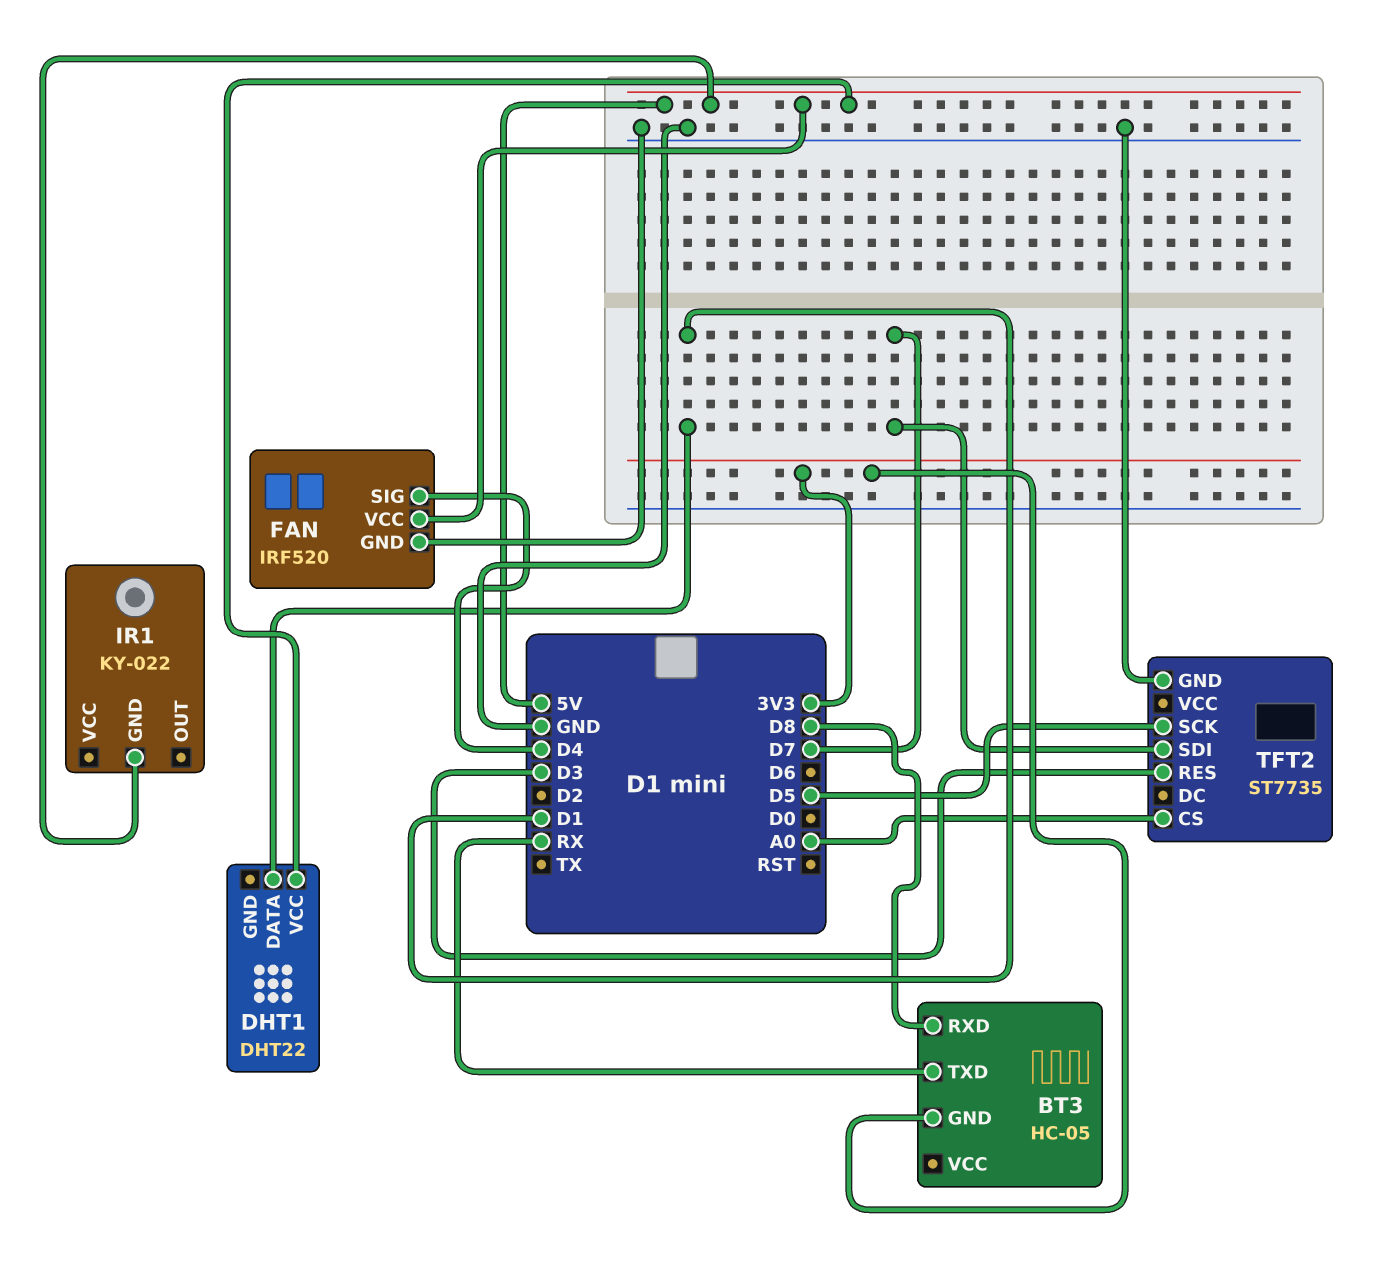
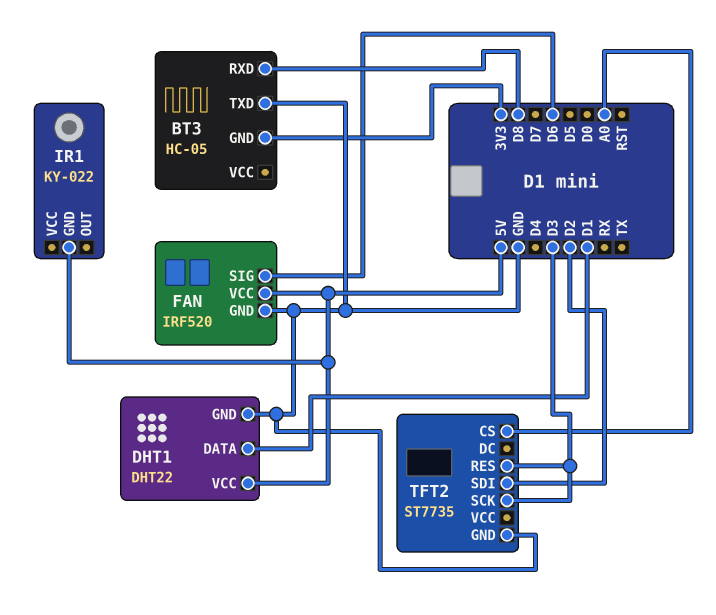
BT3 pin TXD: RX -> GND
DHT1 pin GND: none -> GND
FAN pin SIG: D4 -> D6
TFT2 pin SCK: D5 -> D3
TFT2 pin SDI: D7 -> D2

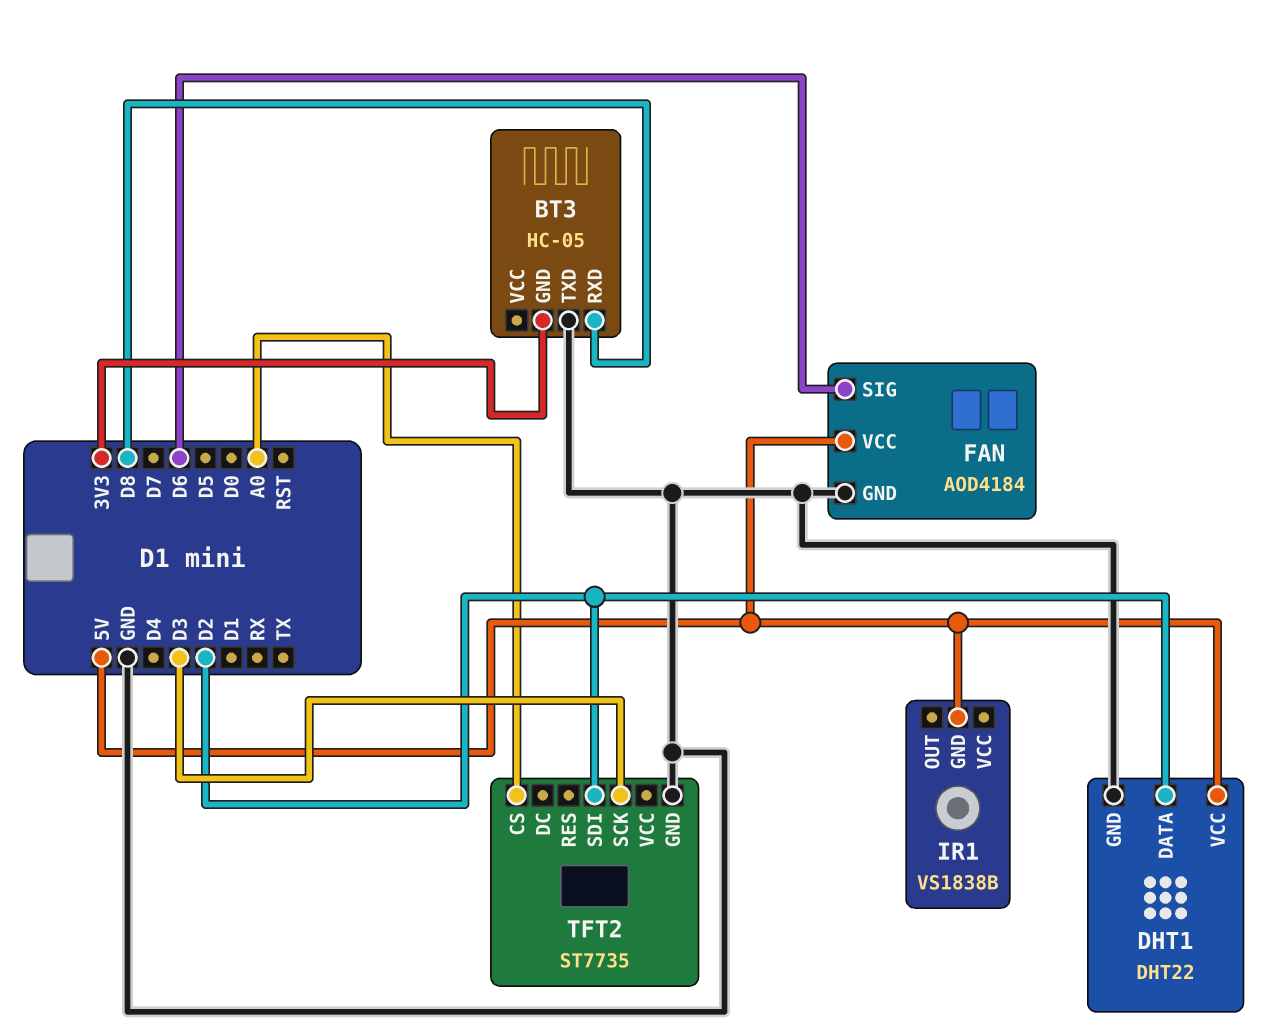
DHT1 pin DATA: D1 -> D2
FAN: IRF520 -> AOD4184
IR1: KY-022 -> VS1838B
TFT2 pin RES: D3 -> none

